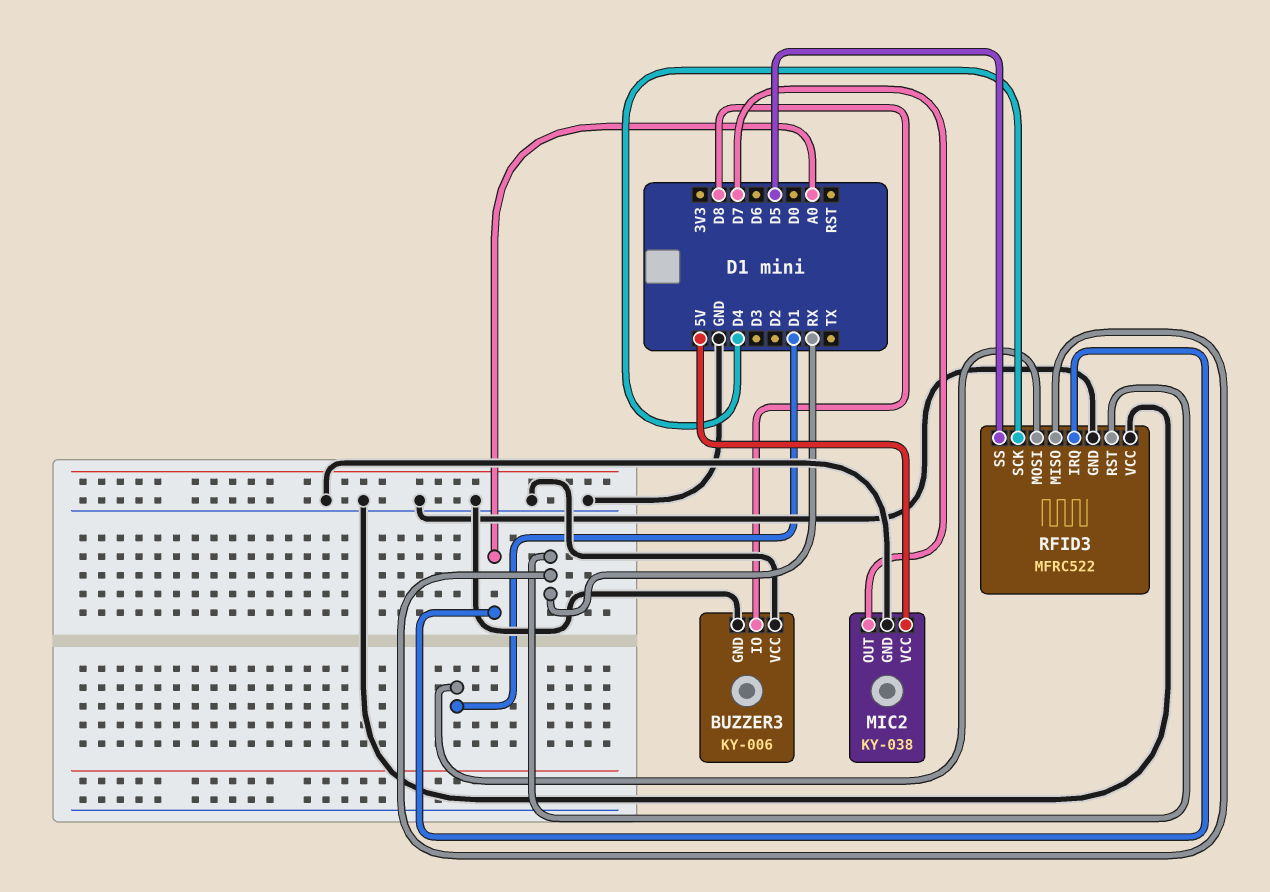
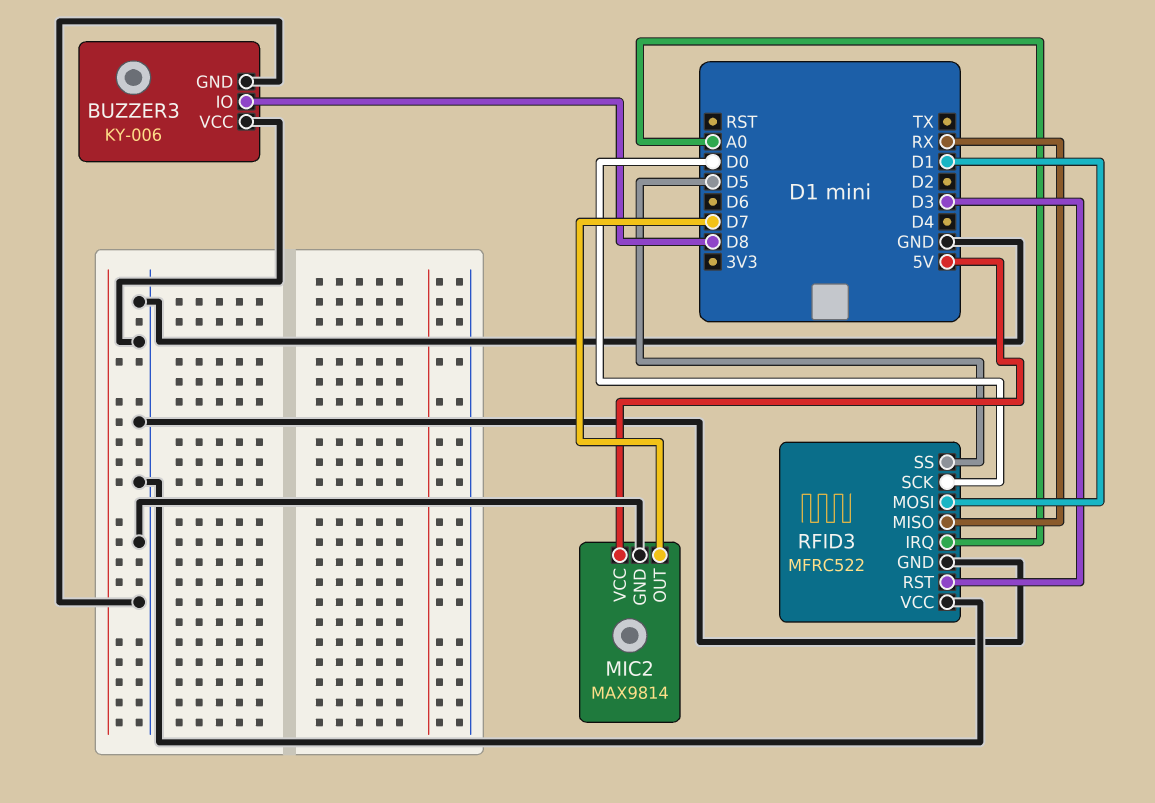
MIC2: KY-038 -> MAX9814
RFID3 pin RST: RX -> D3
RFID3 pin SCK: D4 -> D0

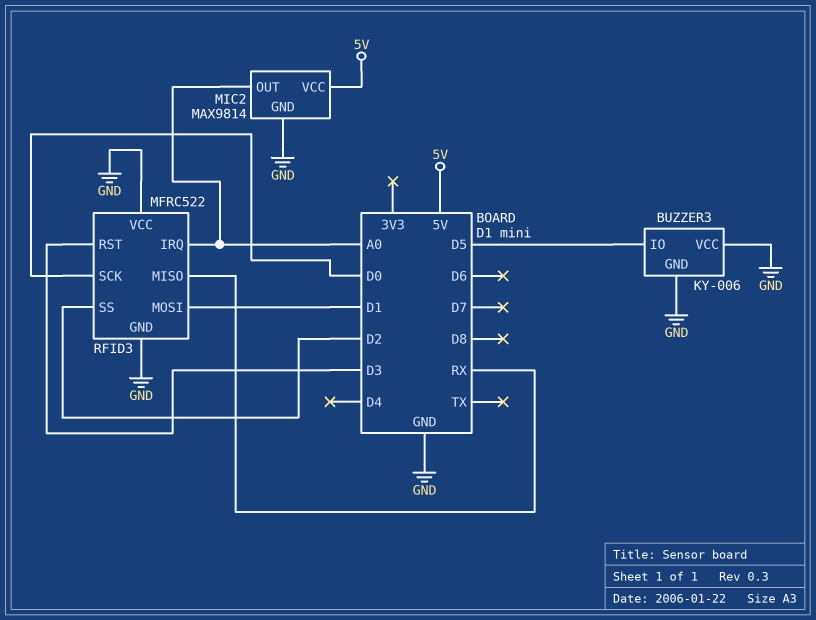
BUZZER3 pin IO: D8 -> D5
MIC2 pin OUT: D7 -> A0
RFID3 pin SS: D5 -> D2

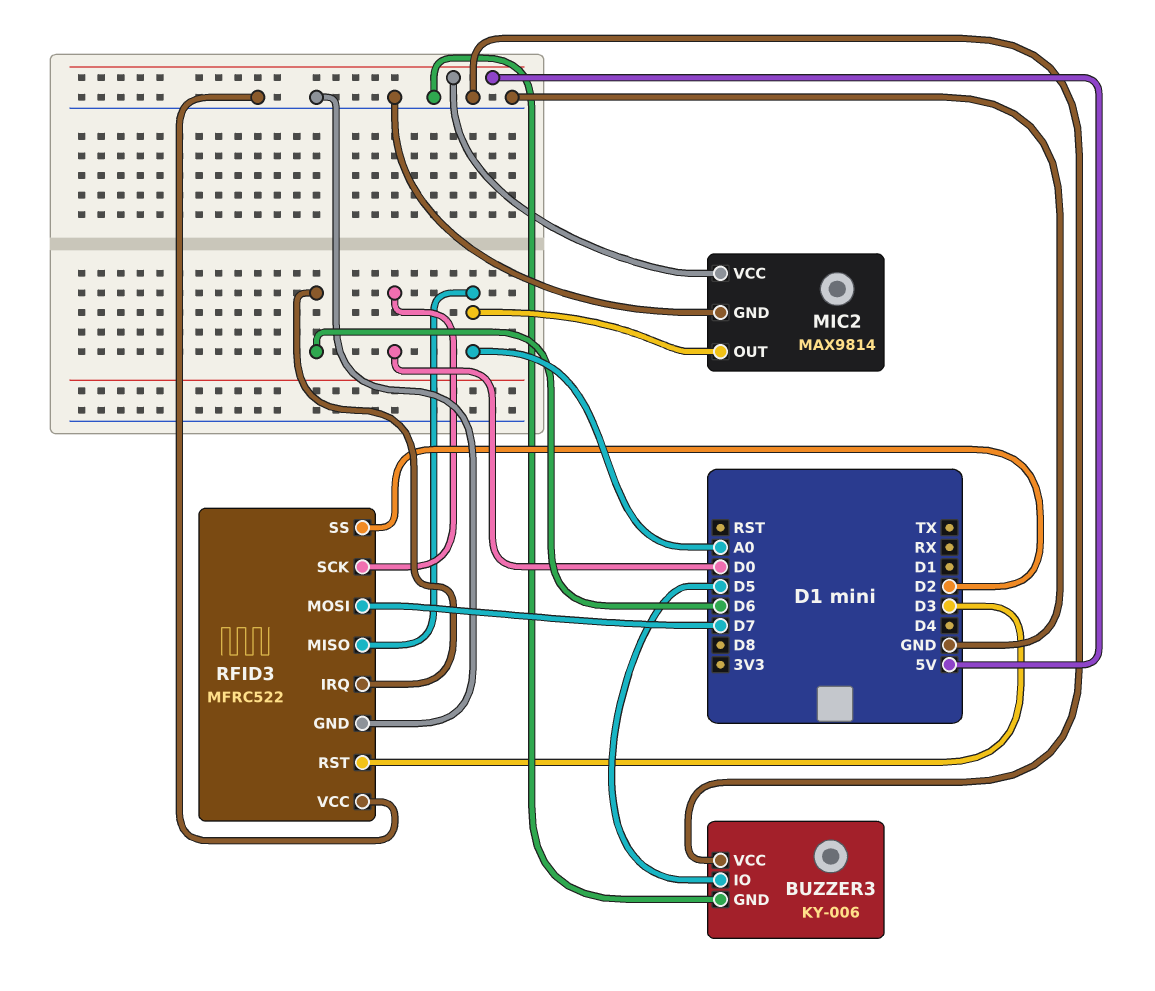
RFID3 pin IRQ: A0 -> D6
RFID3 pin MISO: RX -> A0
RFID3 pin MOSI: D1 -> D7

